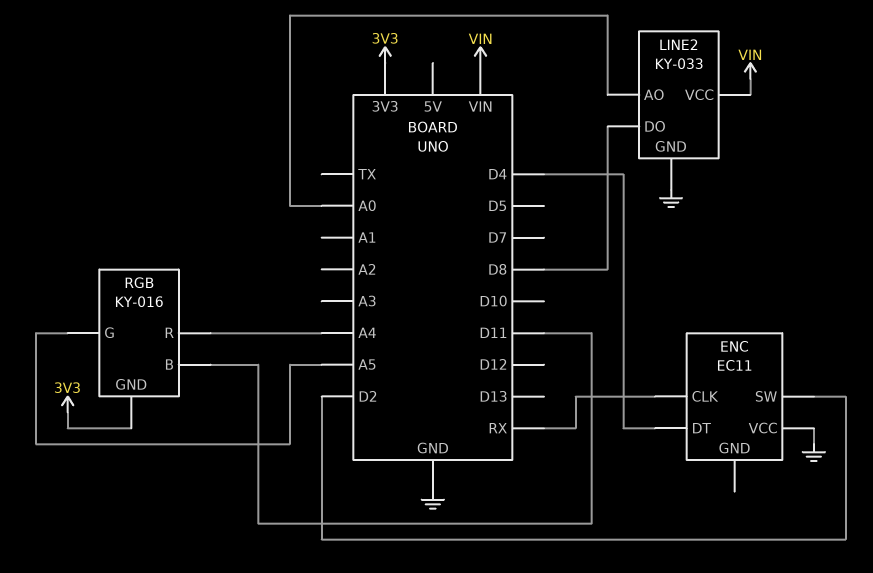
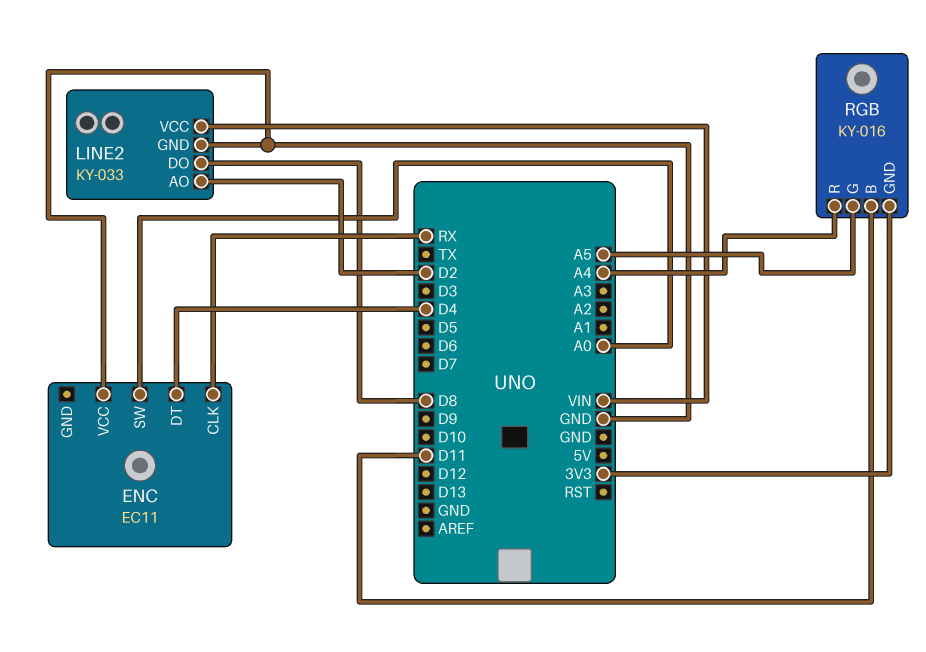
ENC pin SW: D2 -> A0
LINE2 pin AO: A0 -> D2

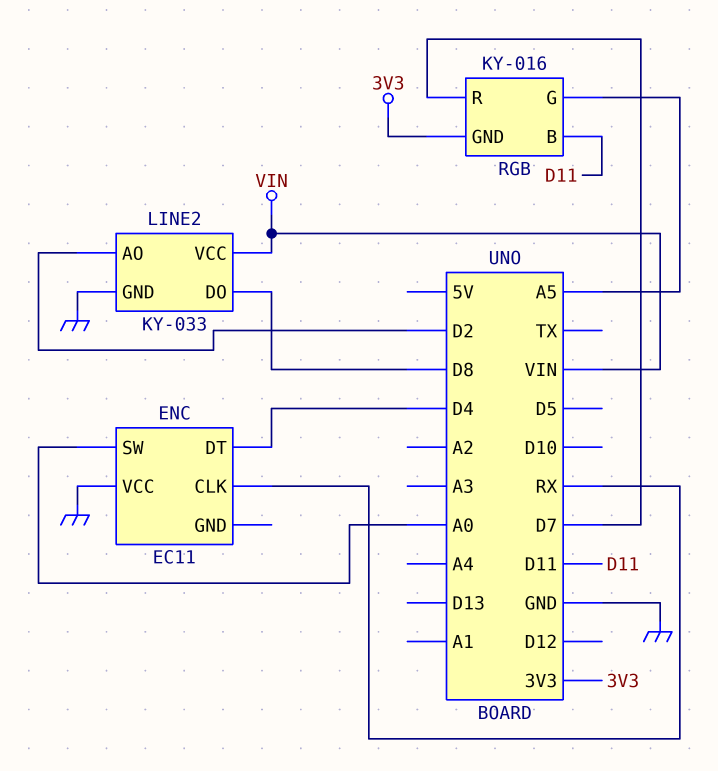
RGB pin R: A4 -> D7

